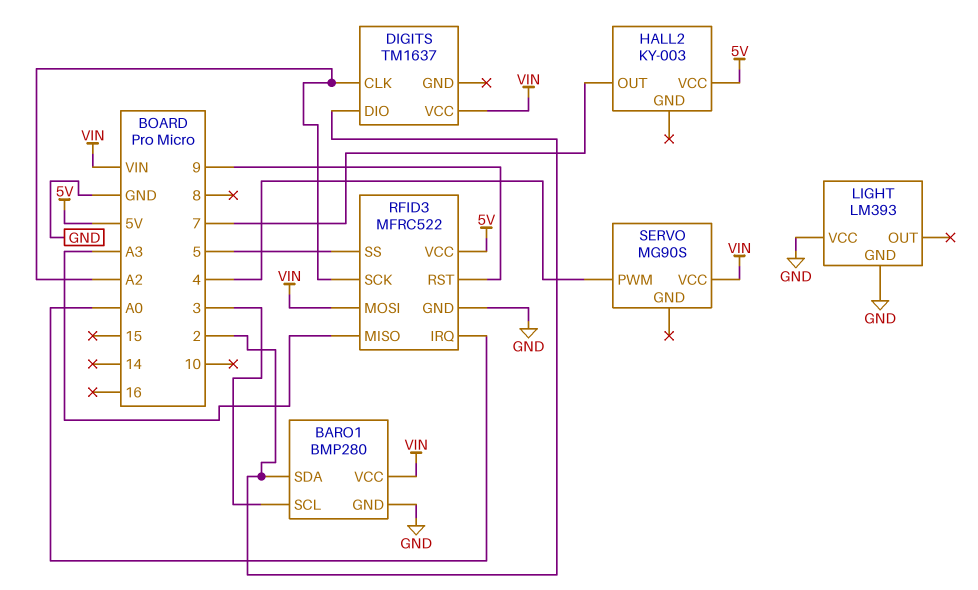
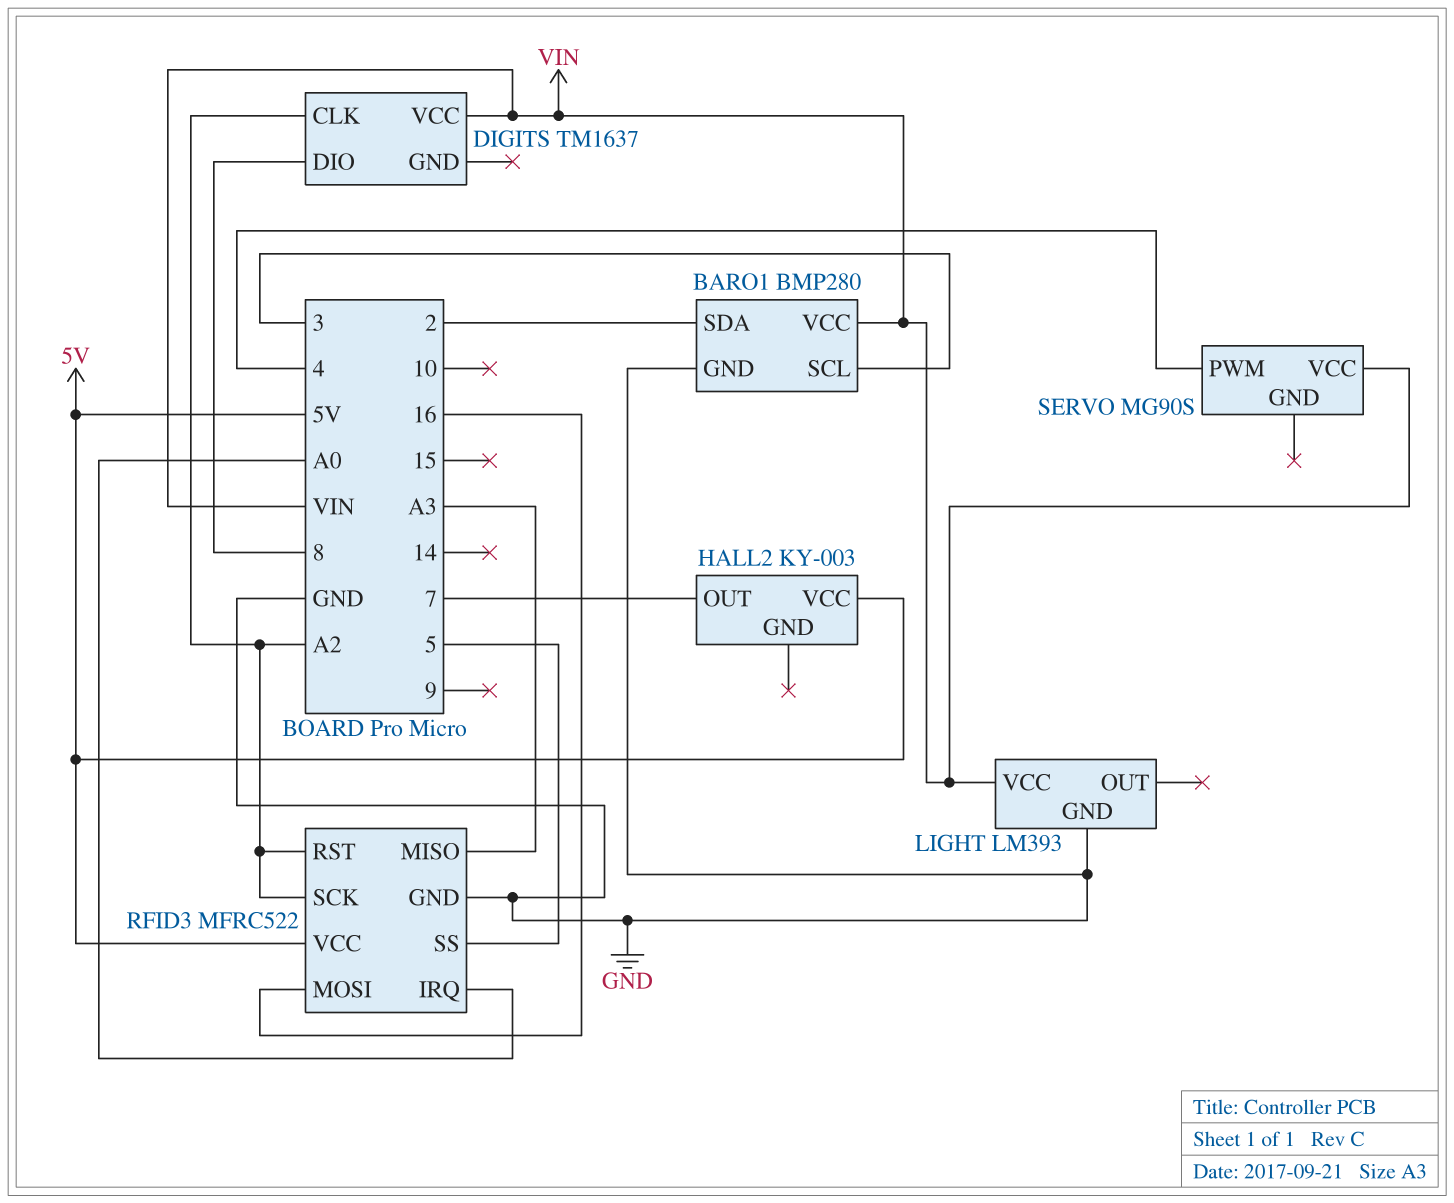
DIGITS pin DIO: 2 -> 8
LIGHT pin VCC: GND -> VIN
RFID3 pin MOSI: VIN -> 16
RFID3 pin RST: 9 -> A2

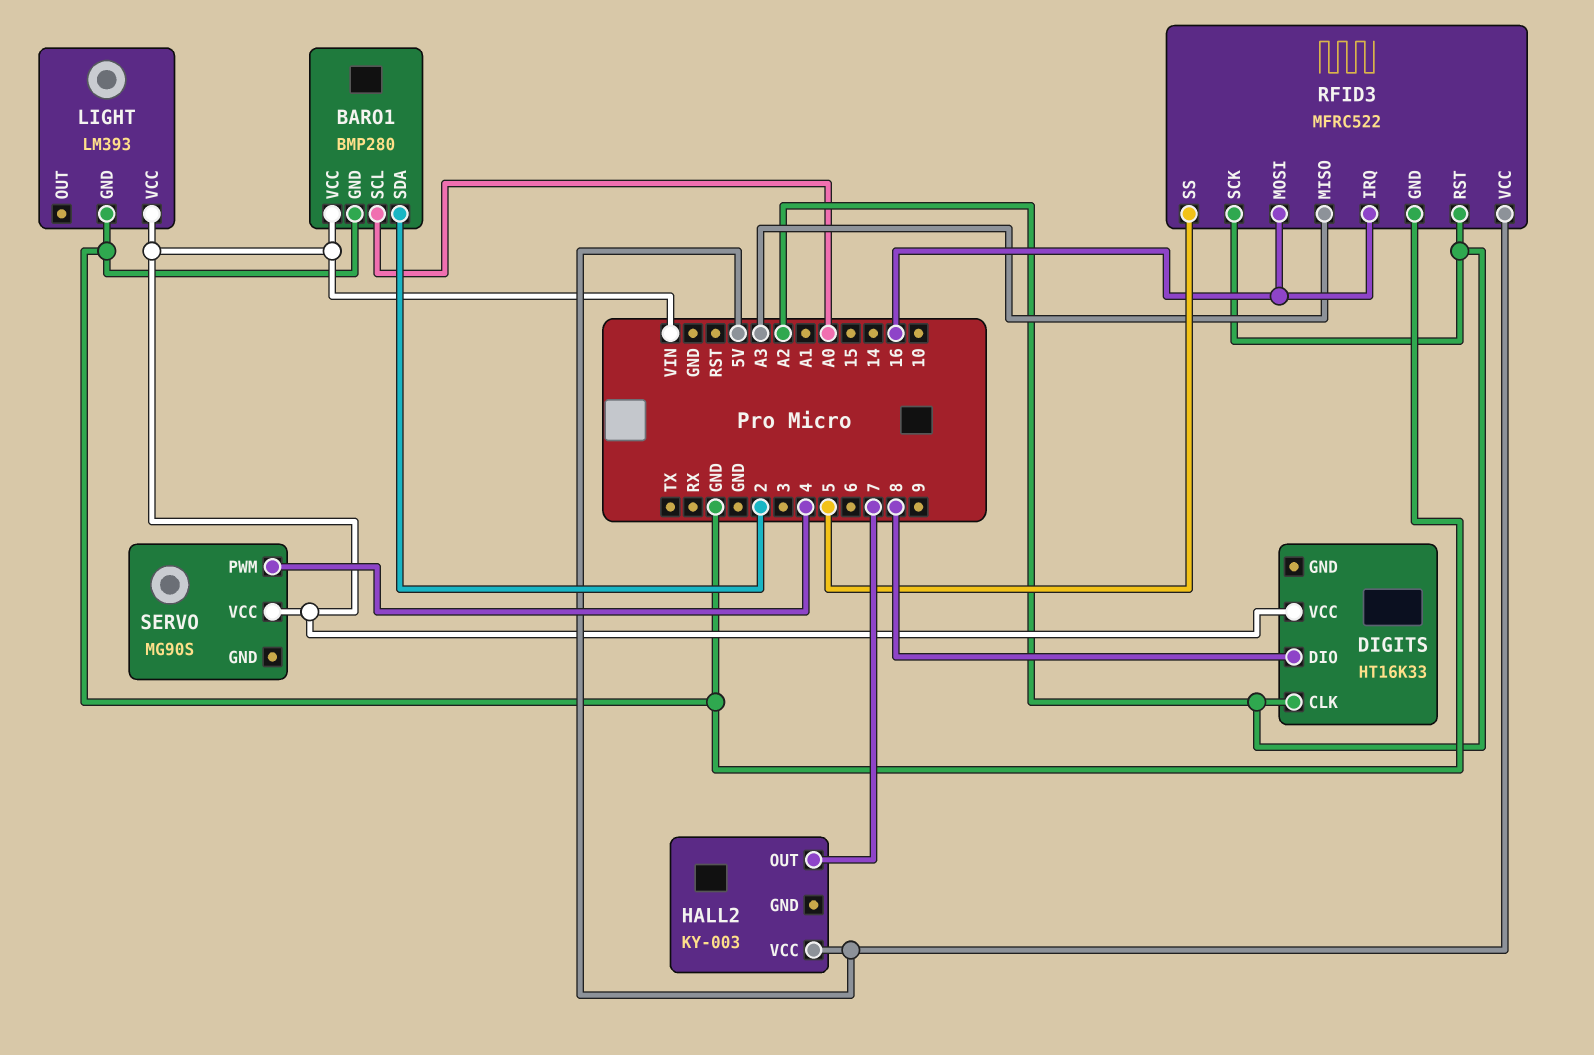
BARO1 pin SCL: 3 -> A0
DIGITS: TM1637 -> HT16K33
RFID3 pin IRQ: A0 -> 16

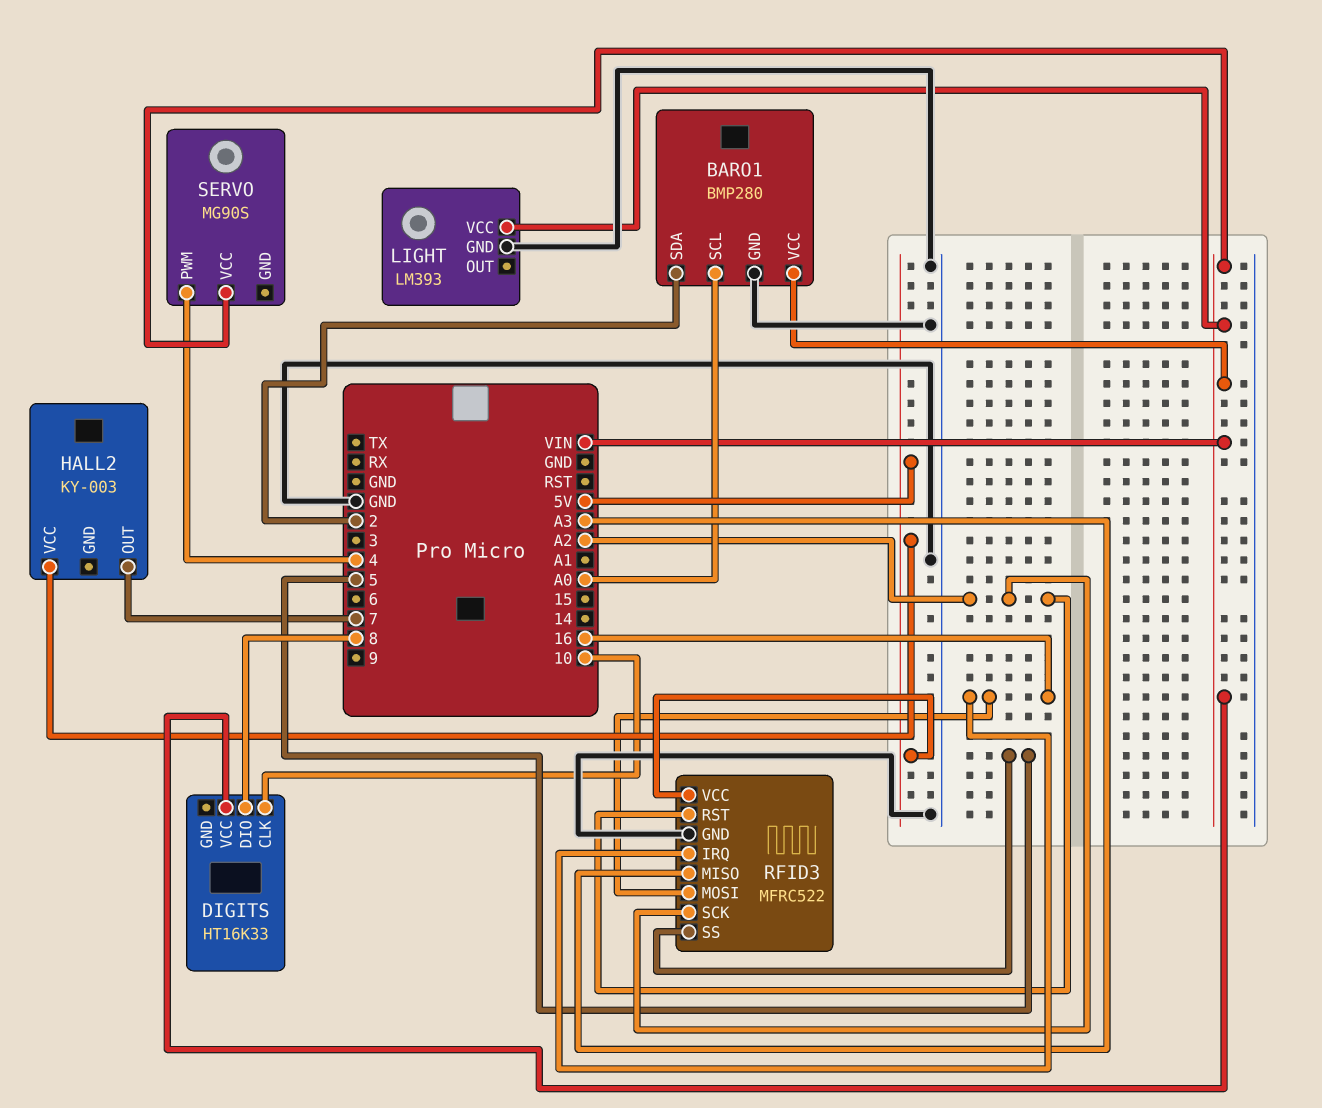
DIGITS pin CLK: A2 -> 10

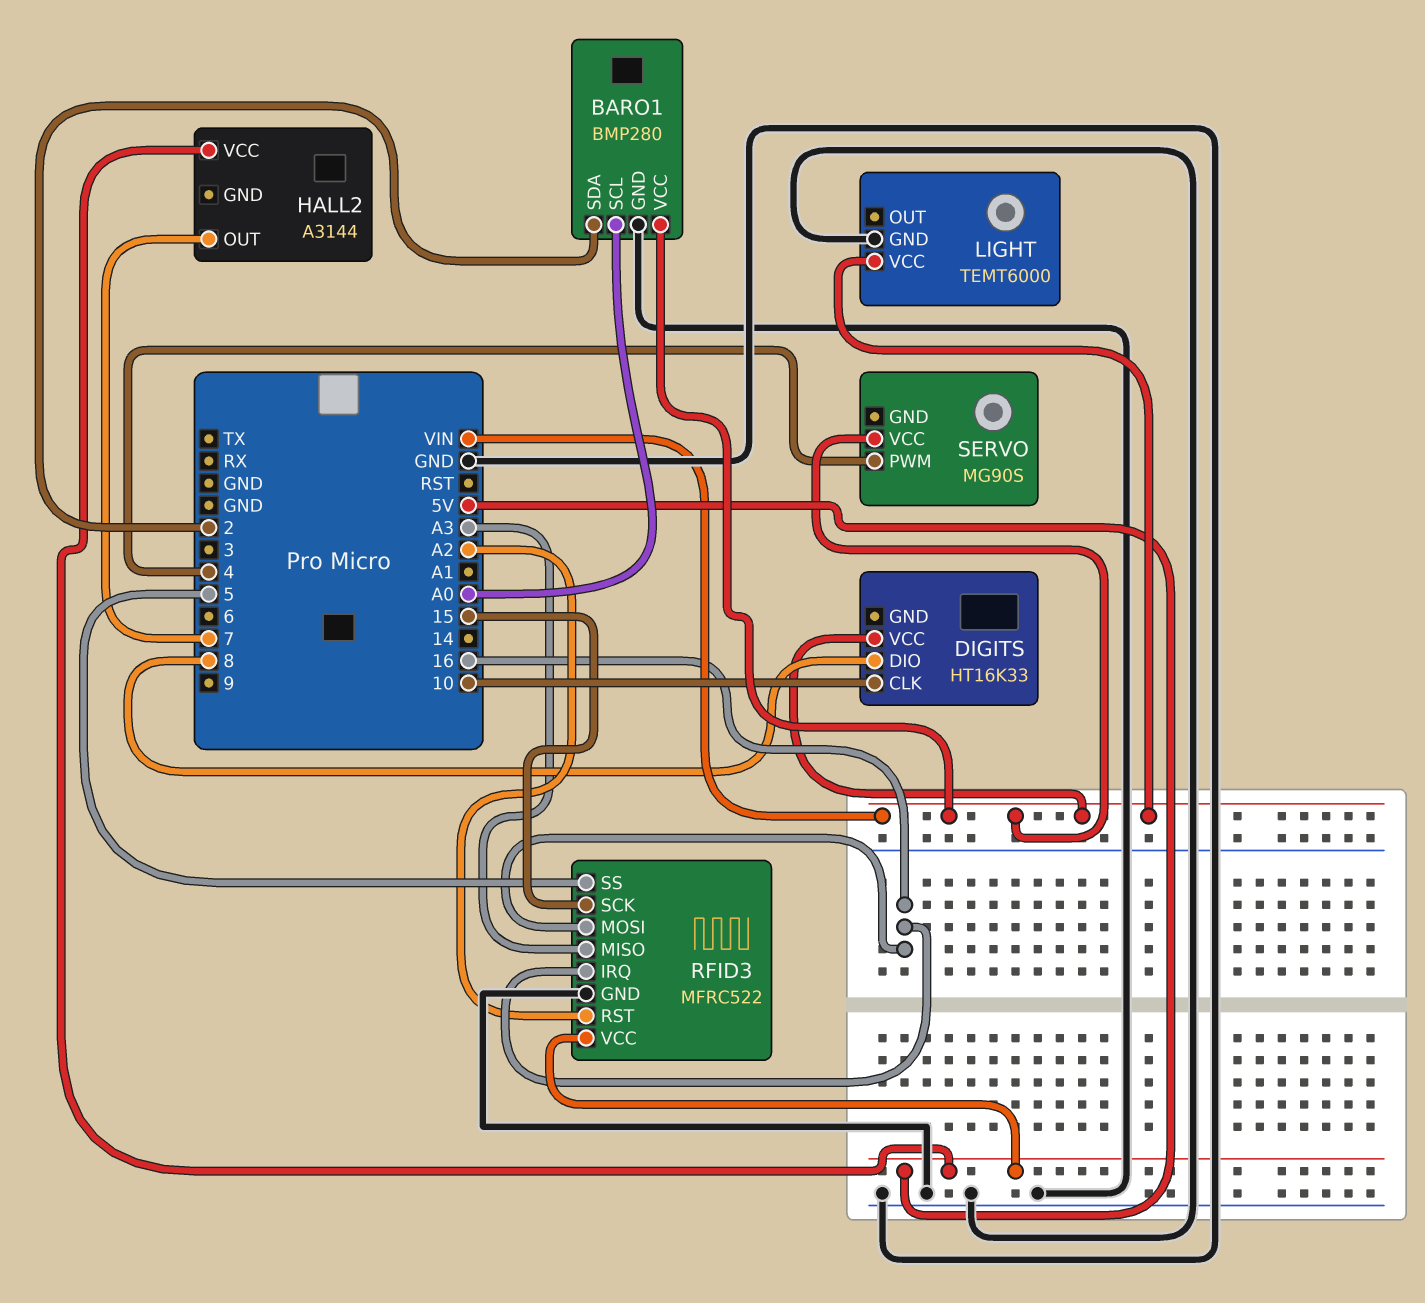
HALL2: KY-003 -> A3144
LIGHT: LM393 -> TEMT6000
RFID3 pin SCK: A2 -> 15

